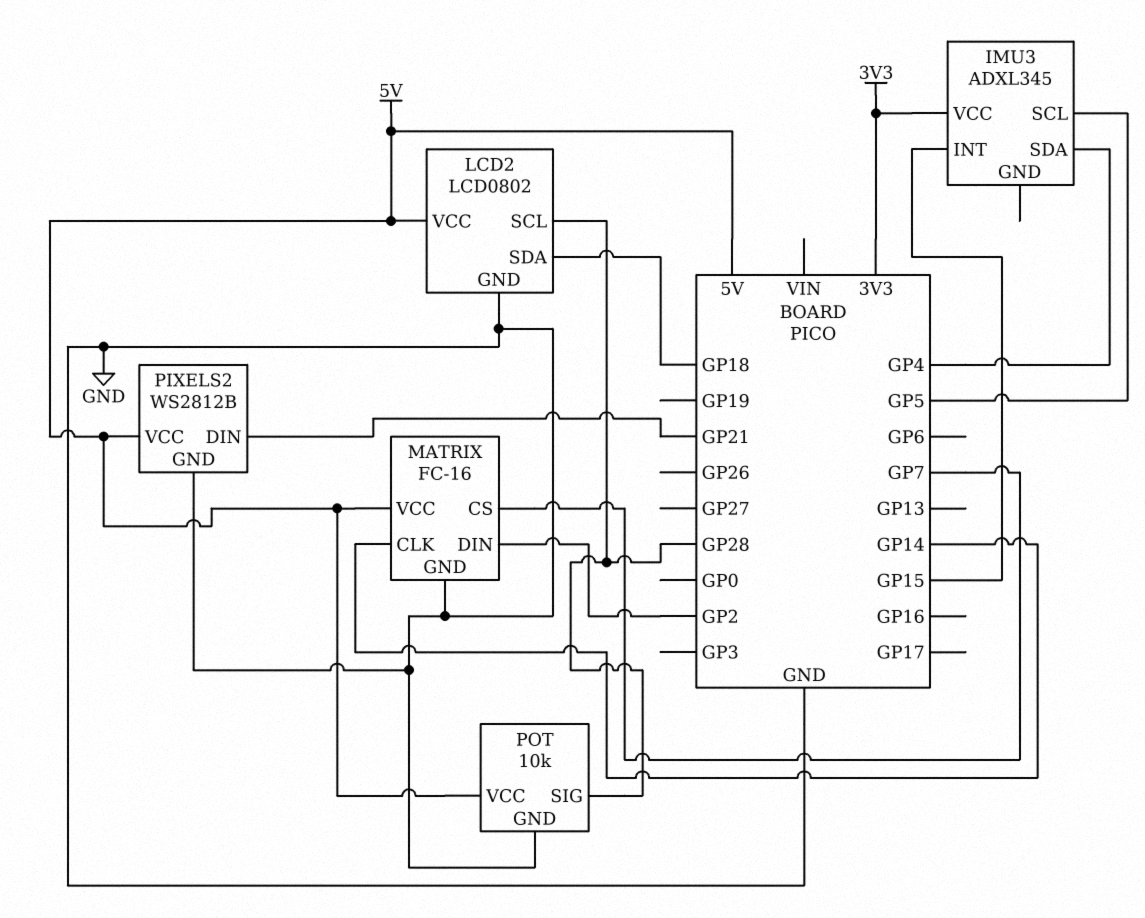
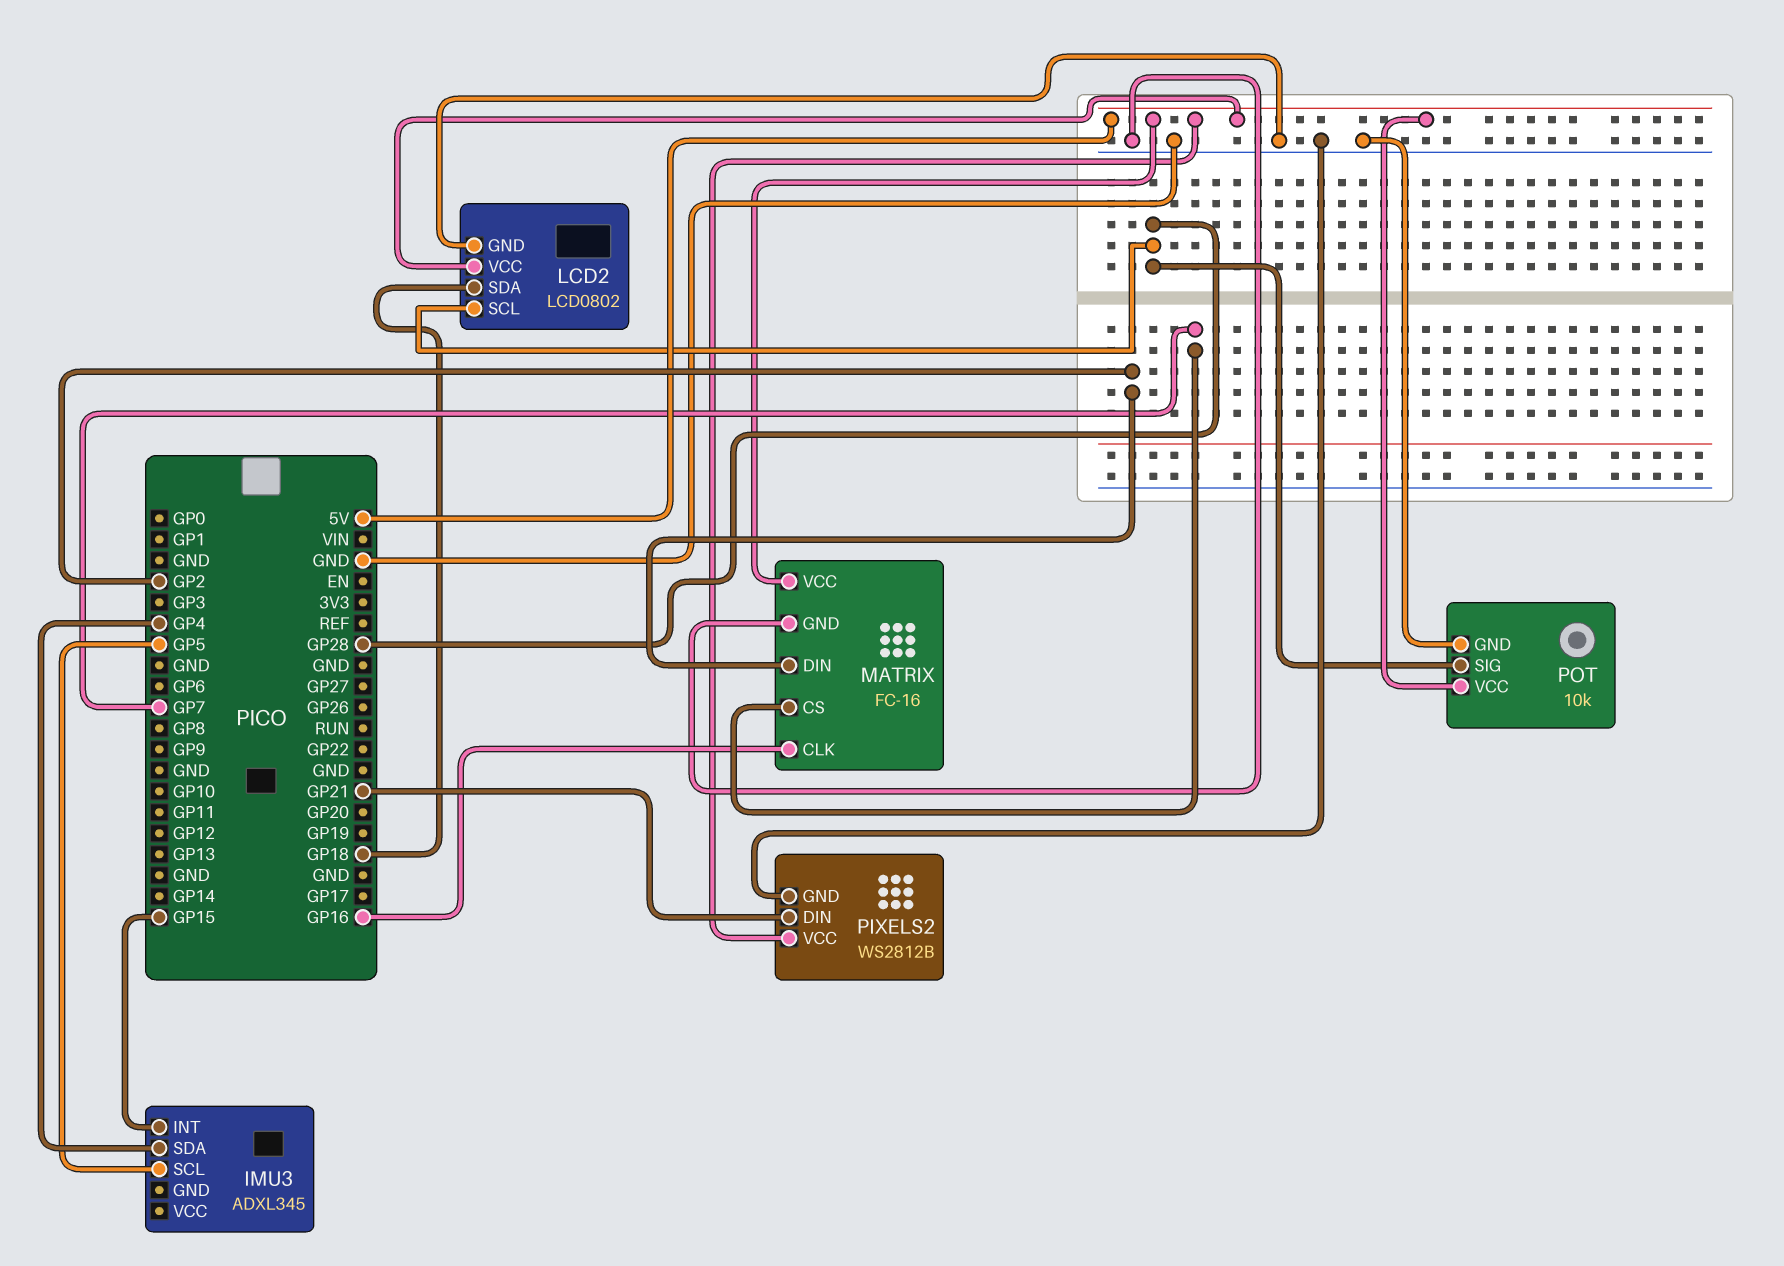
IMU3 pin VCC: 3V3 -> none
MATRIX pin CLK: GP14 -> GP16

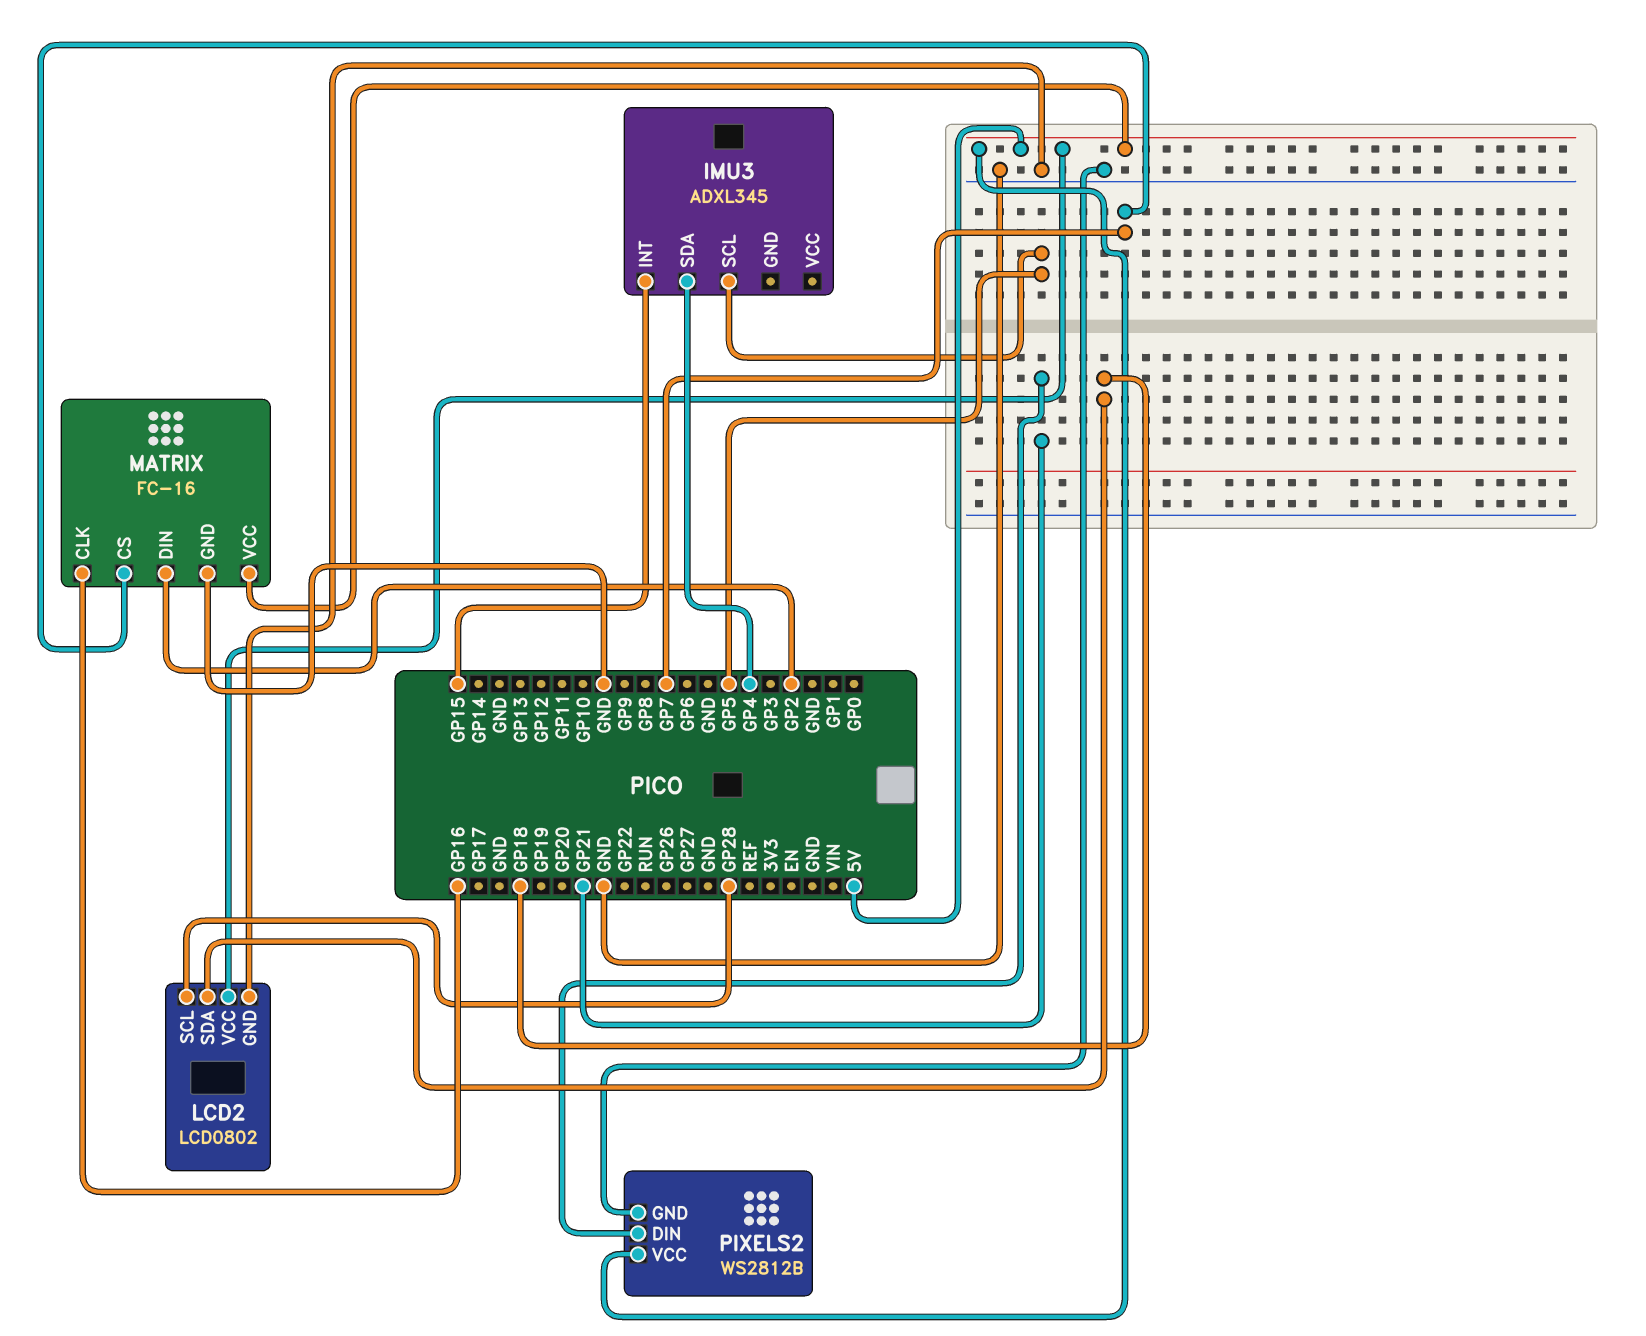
POT: 10k -> none
POT pin GND: GND -> none
POT pin SIG: GP28 -> none
POT pin VCC: 5V -> none

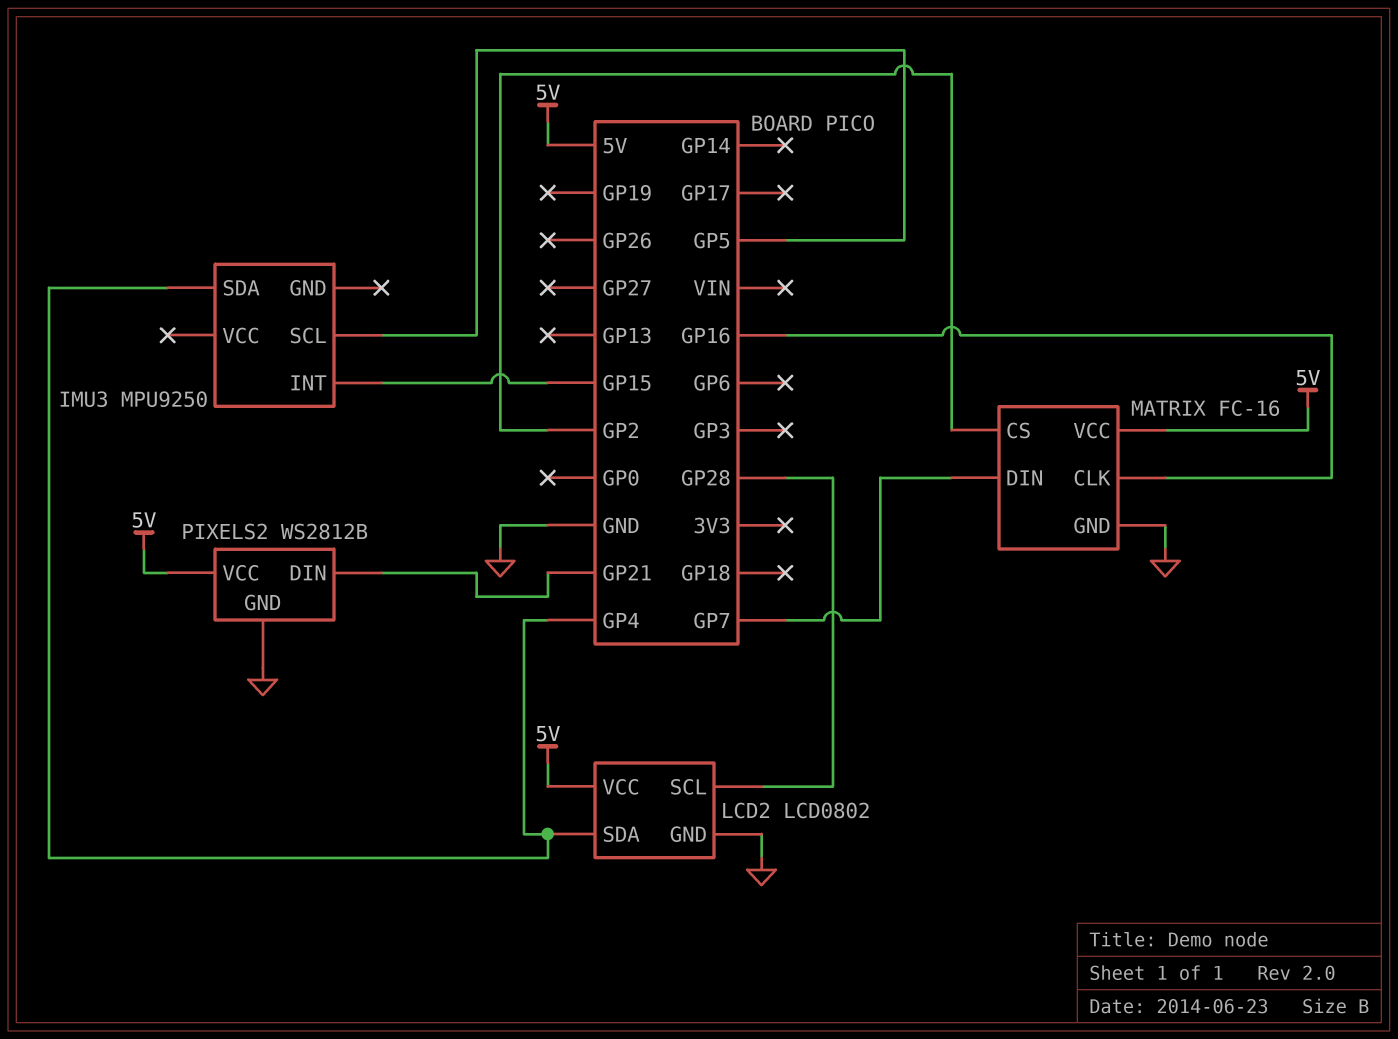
IMU3: ADXL345 -> MPU9250
LCD2 pin SDA: GP18 -> GP4
MATRIX pin CS: GP7 -> GP2
MATRIX pin DIN: GP2 -> GP7

